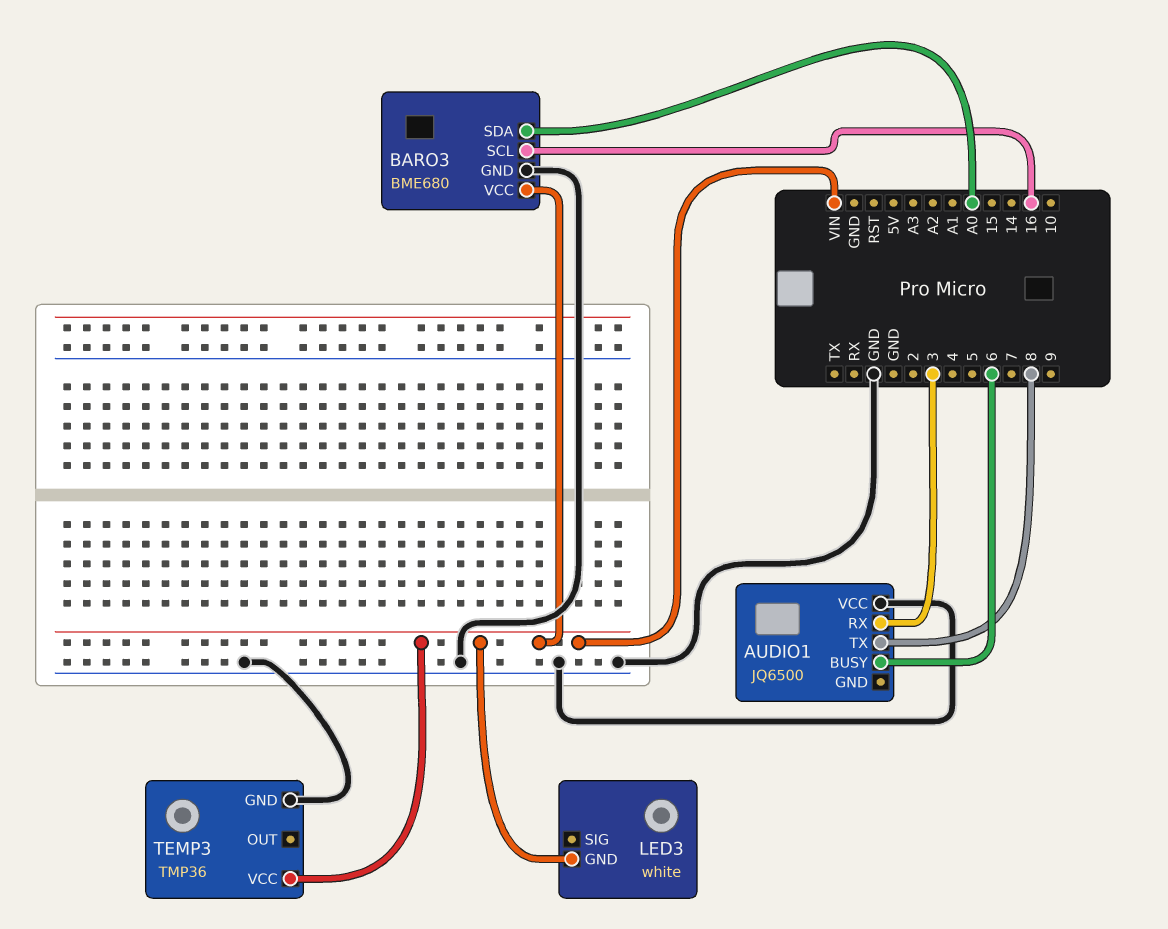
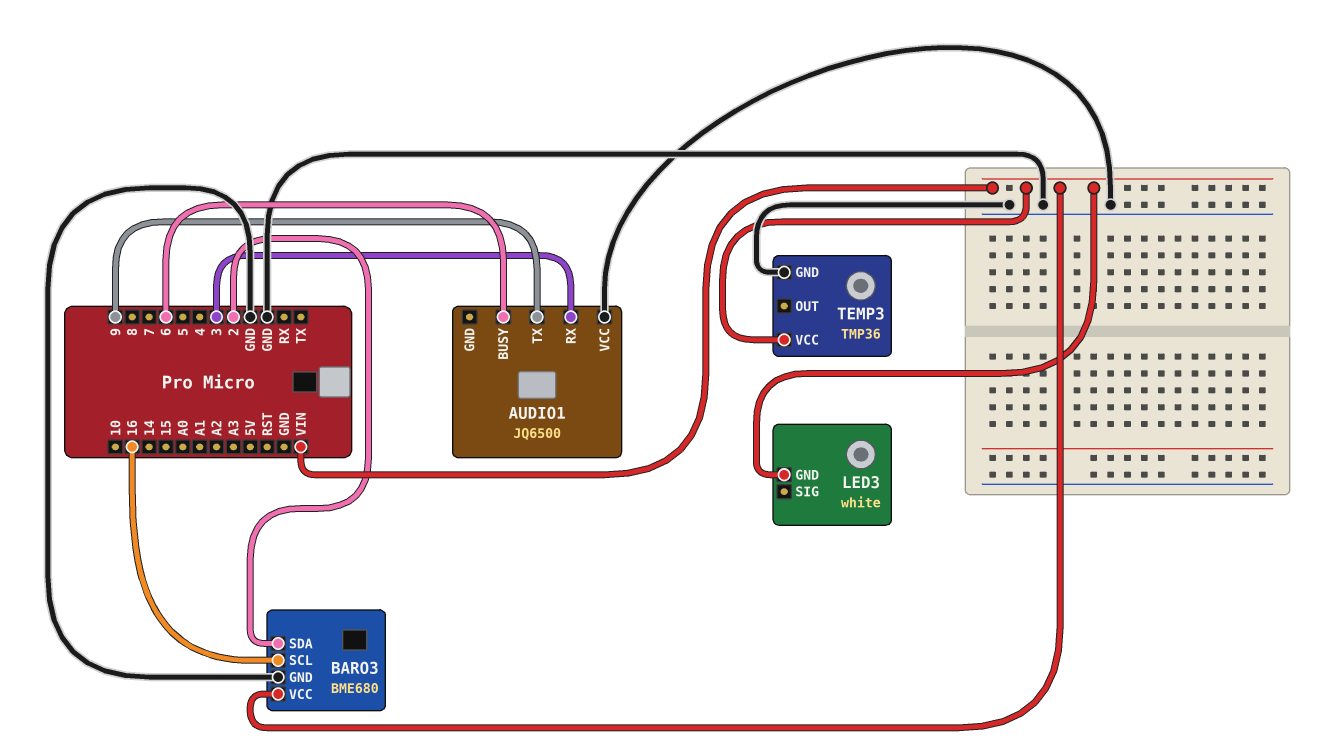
AUDIO1 pin TX: 8 -> 9
BARO3 pin SDA: A0 -> 2

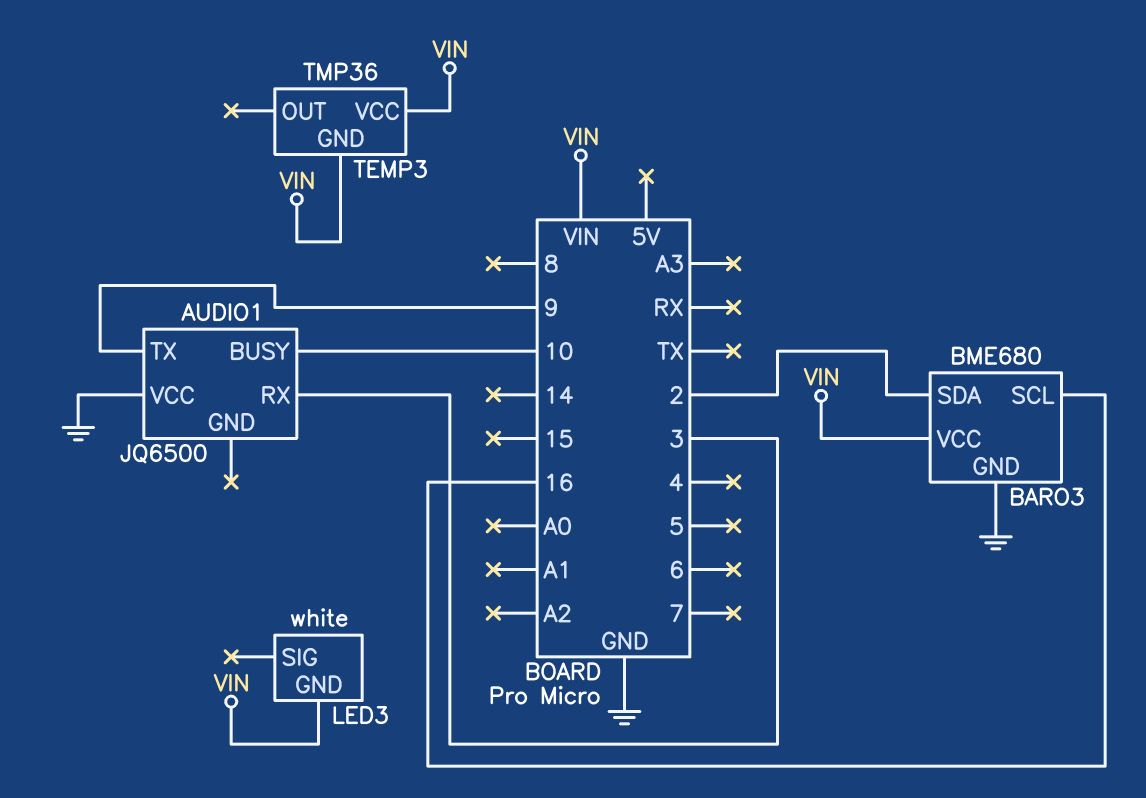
AUDIO1 pin BUSY: 6 -> 10
TEMP3 pin GND: GND -> VIN

